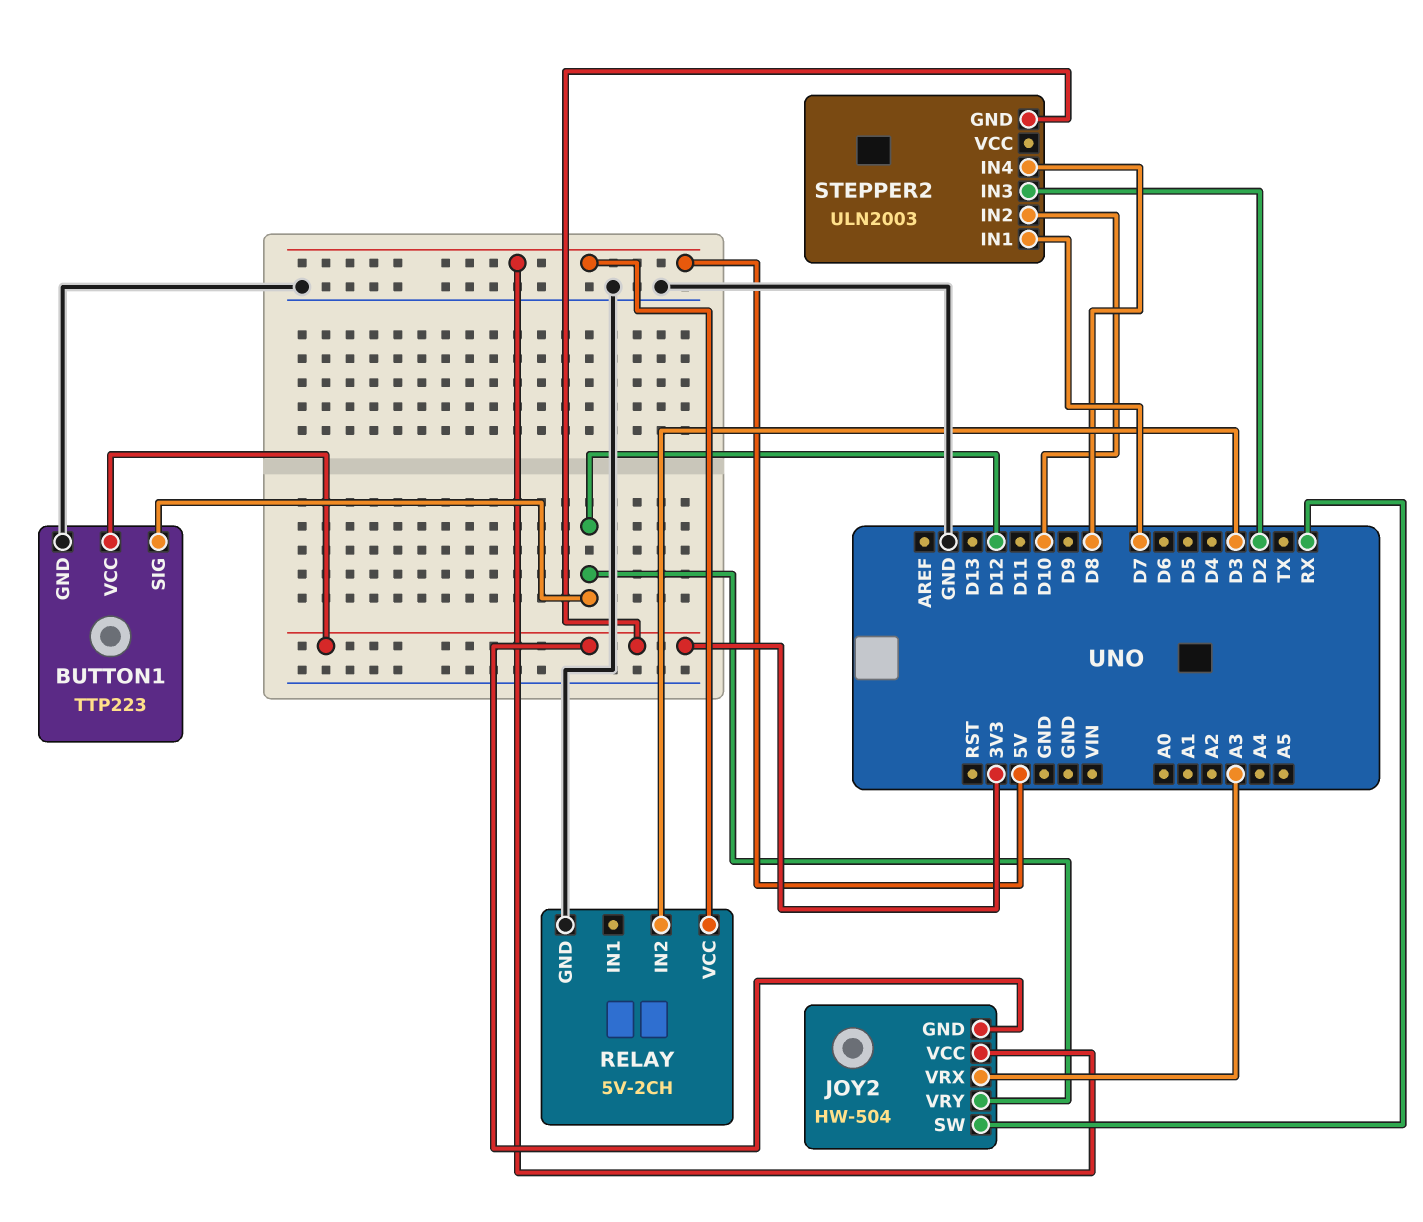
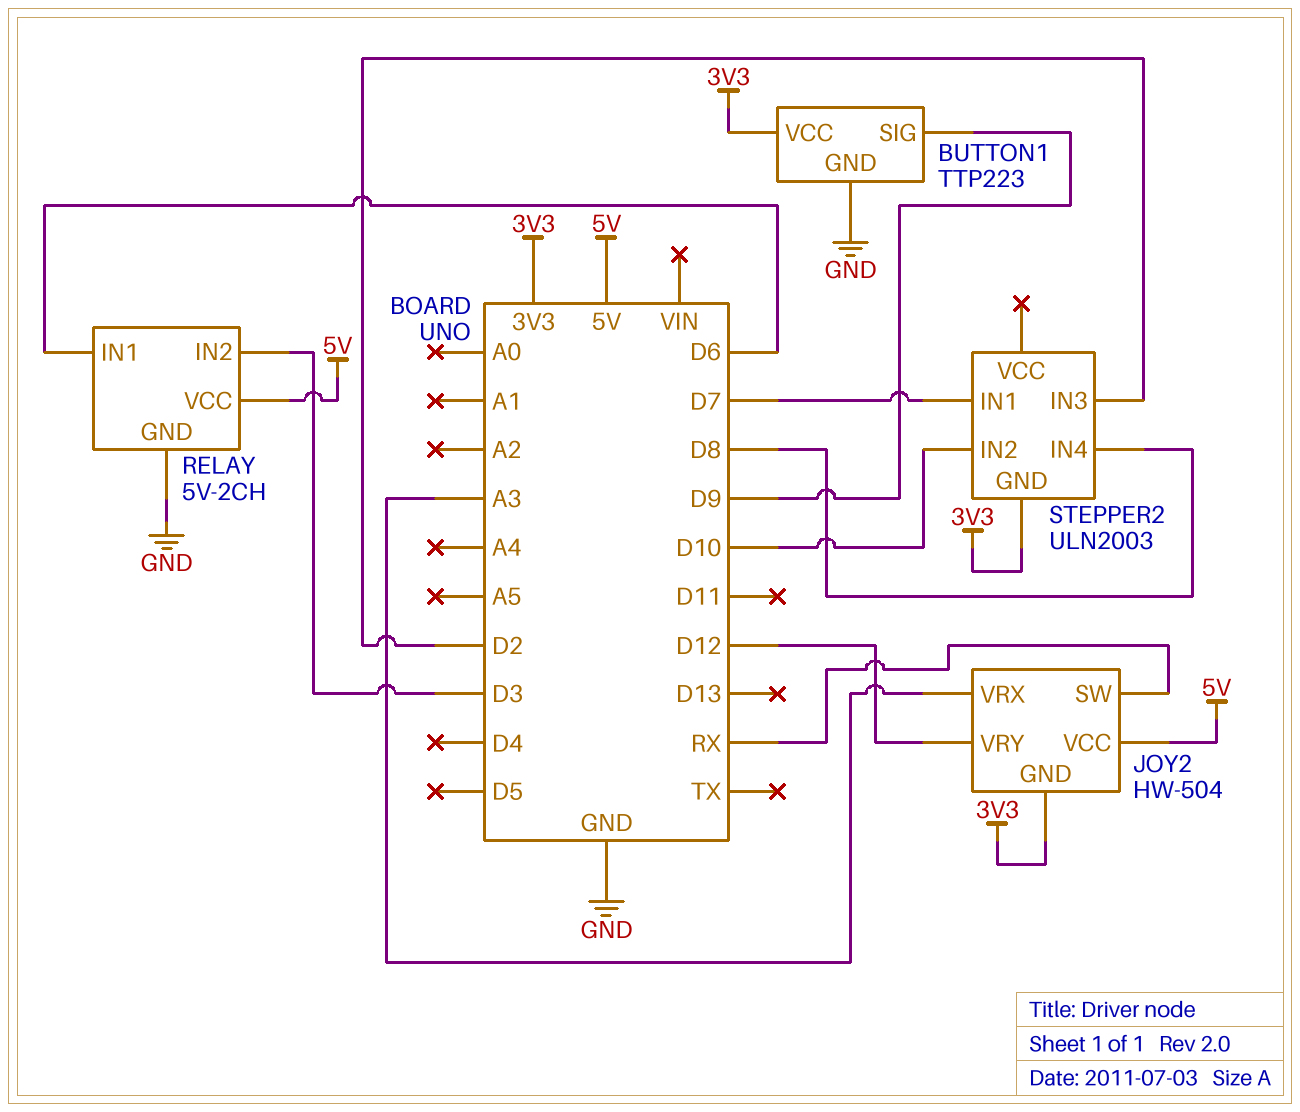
BUTTON1 pin SIG: D12 -> D9
RELAY pin IN1: none -> D6

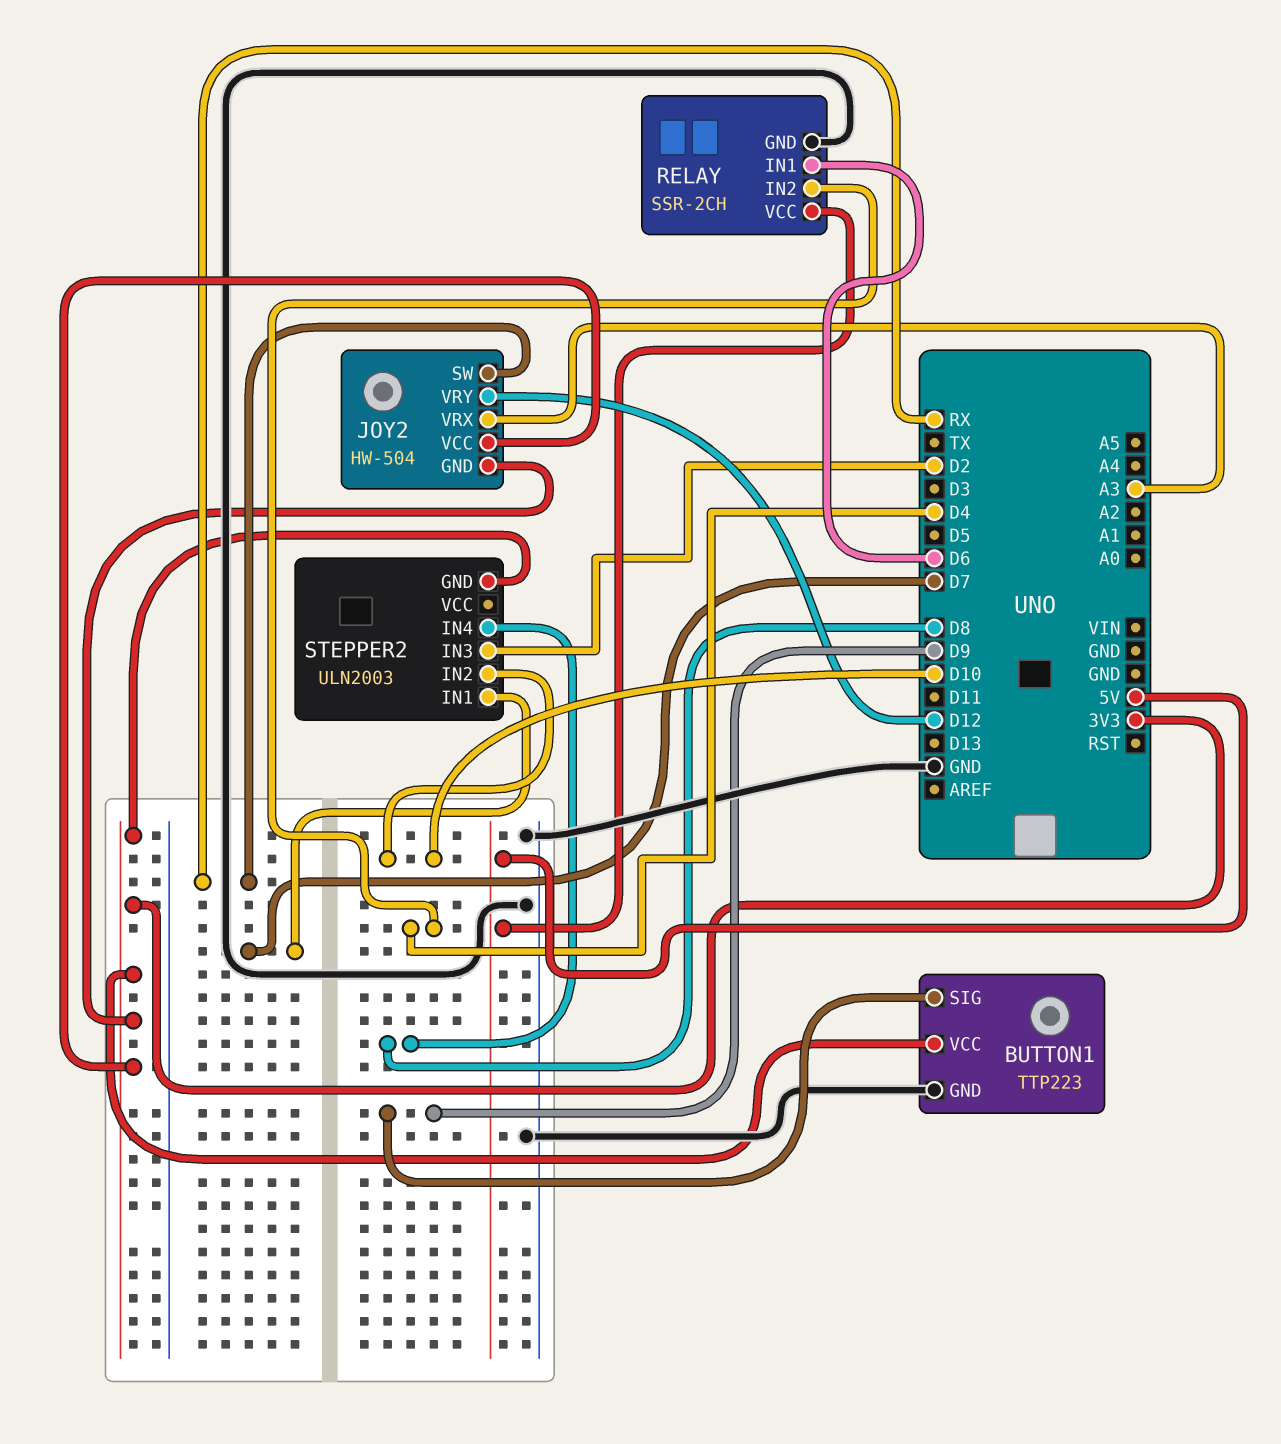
JOY2 pin VCC: 5V -> 3V3
RELAY: 5V-2CH -> SSR-2CH
RELAY pin IN2: D3 -> D4

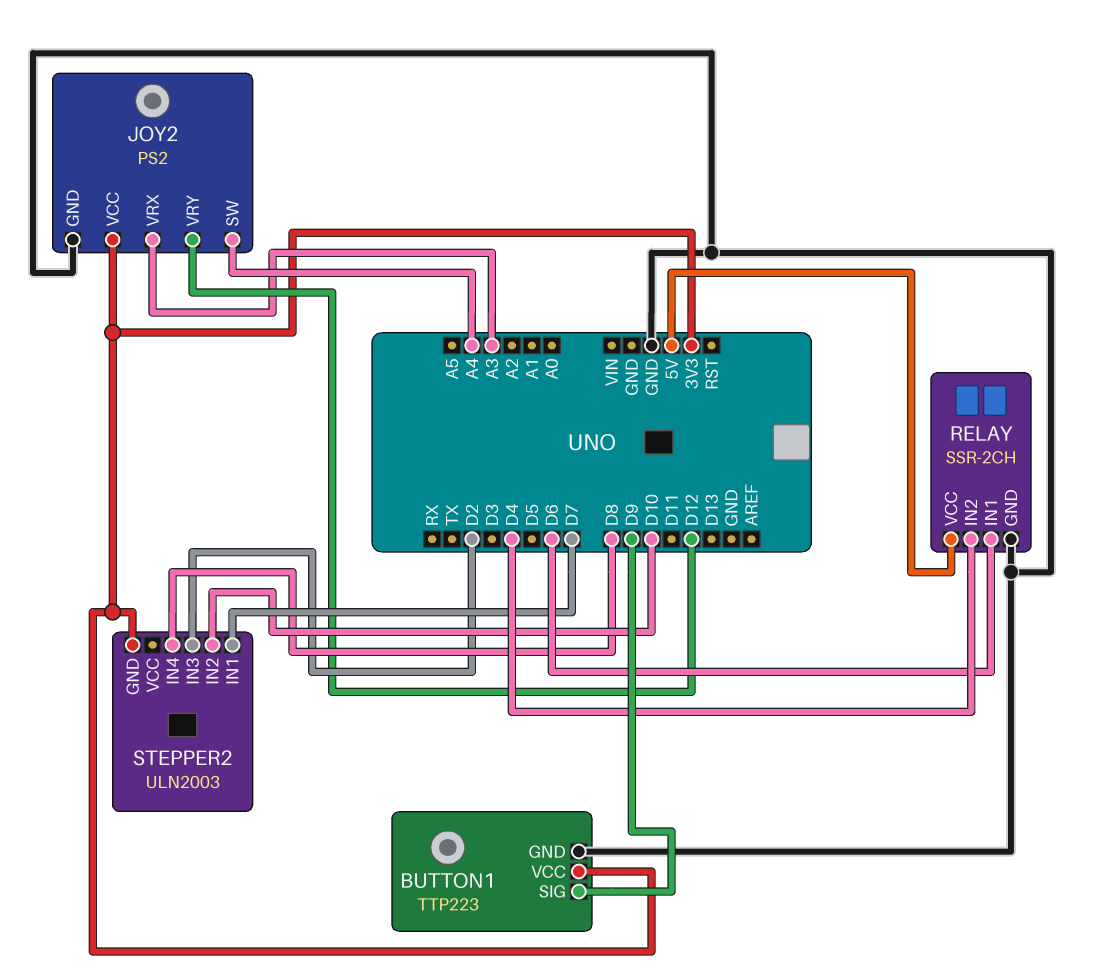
JOY2: HW-504 -> PS2
JOY2 pin GND: 3V3 -> GND
JOY2 pin SW: RX -> A4

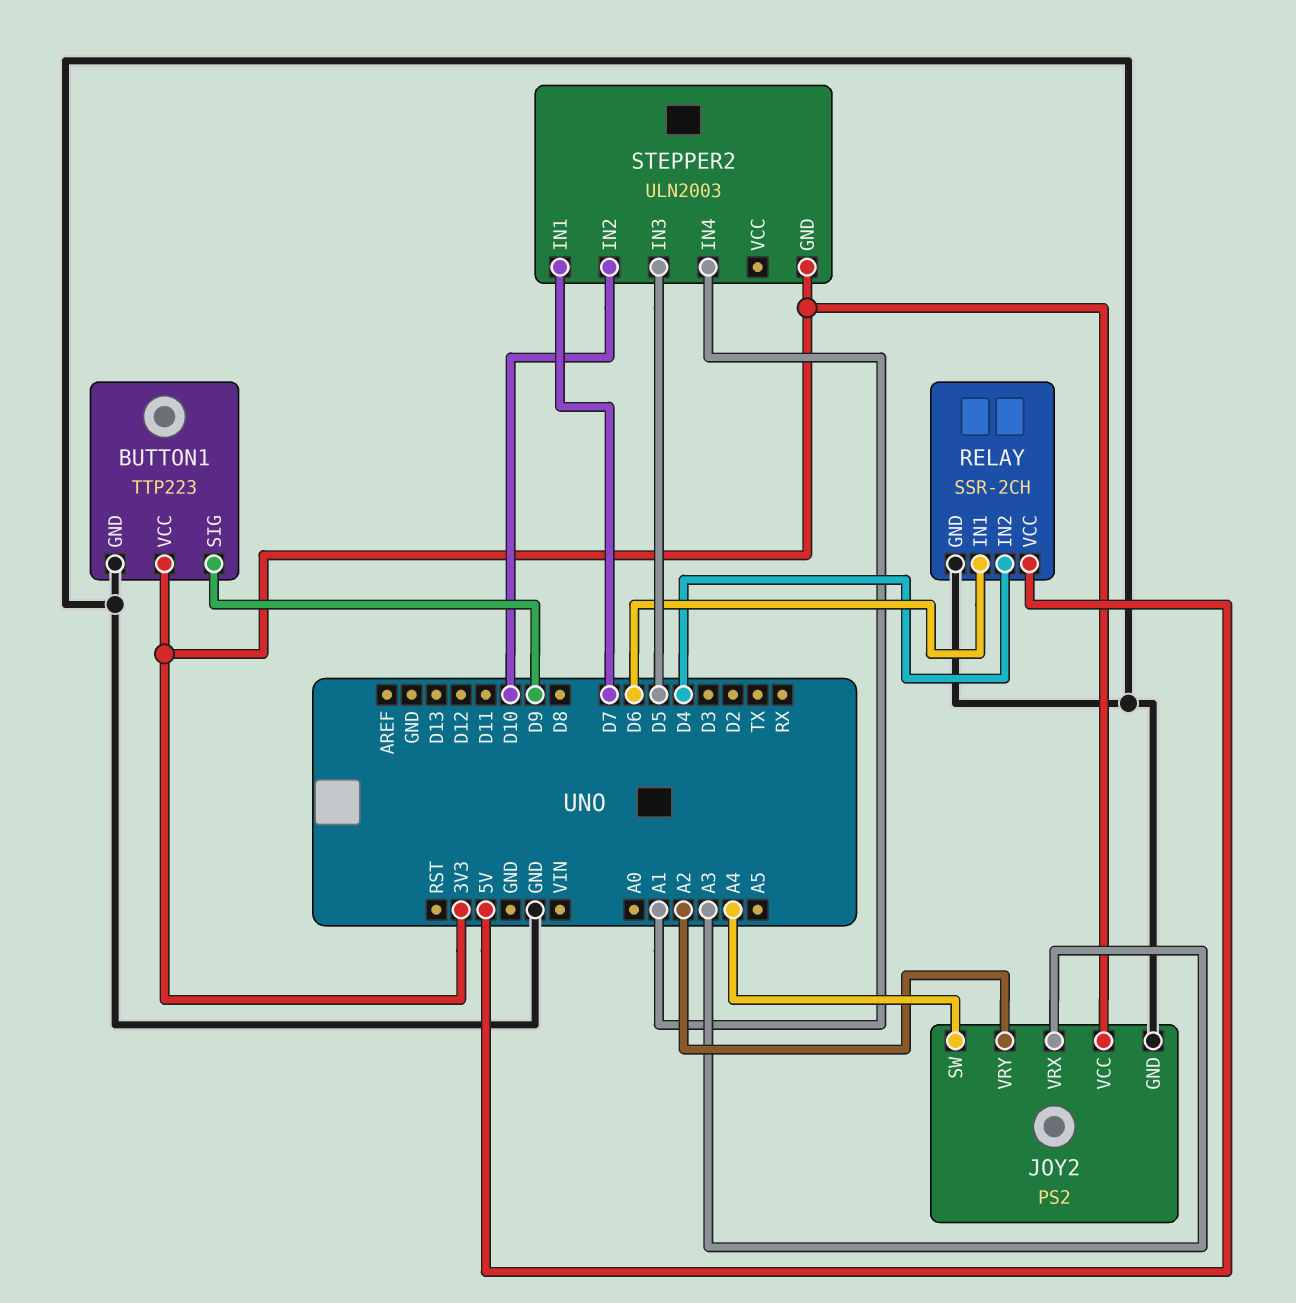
JOY2 pin VRY: D12 -> A2
STEPPER2 pin IN3: D2 -> D5
STEPPER2 pin IN4: D8 -> A1

